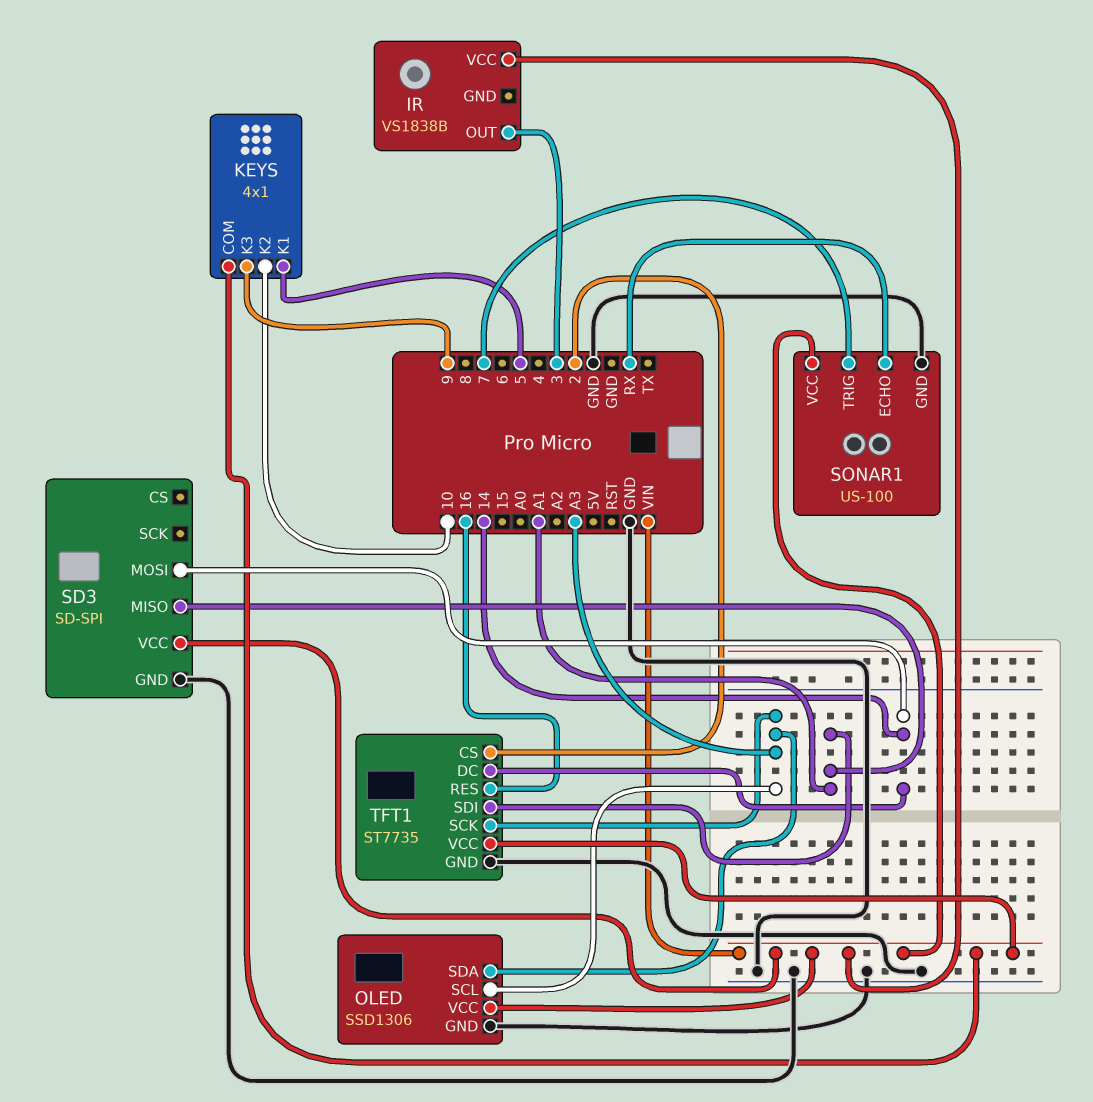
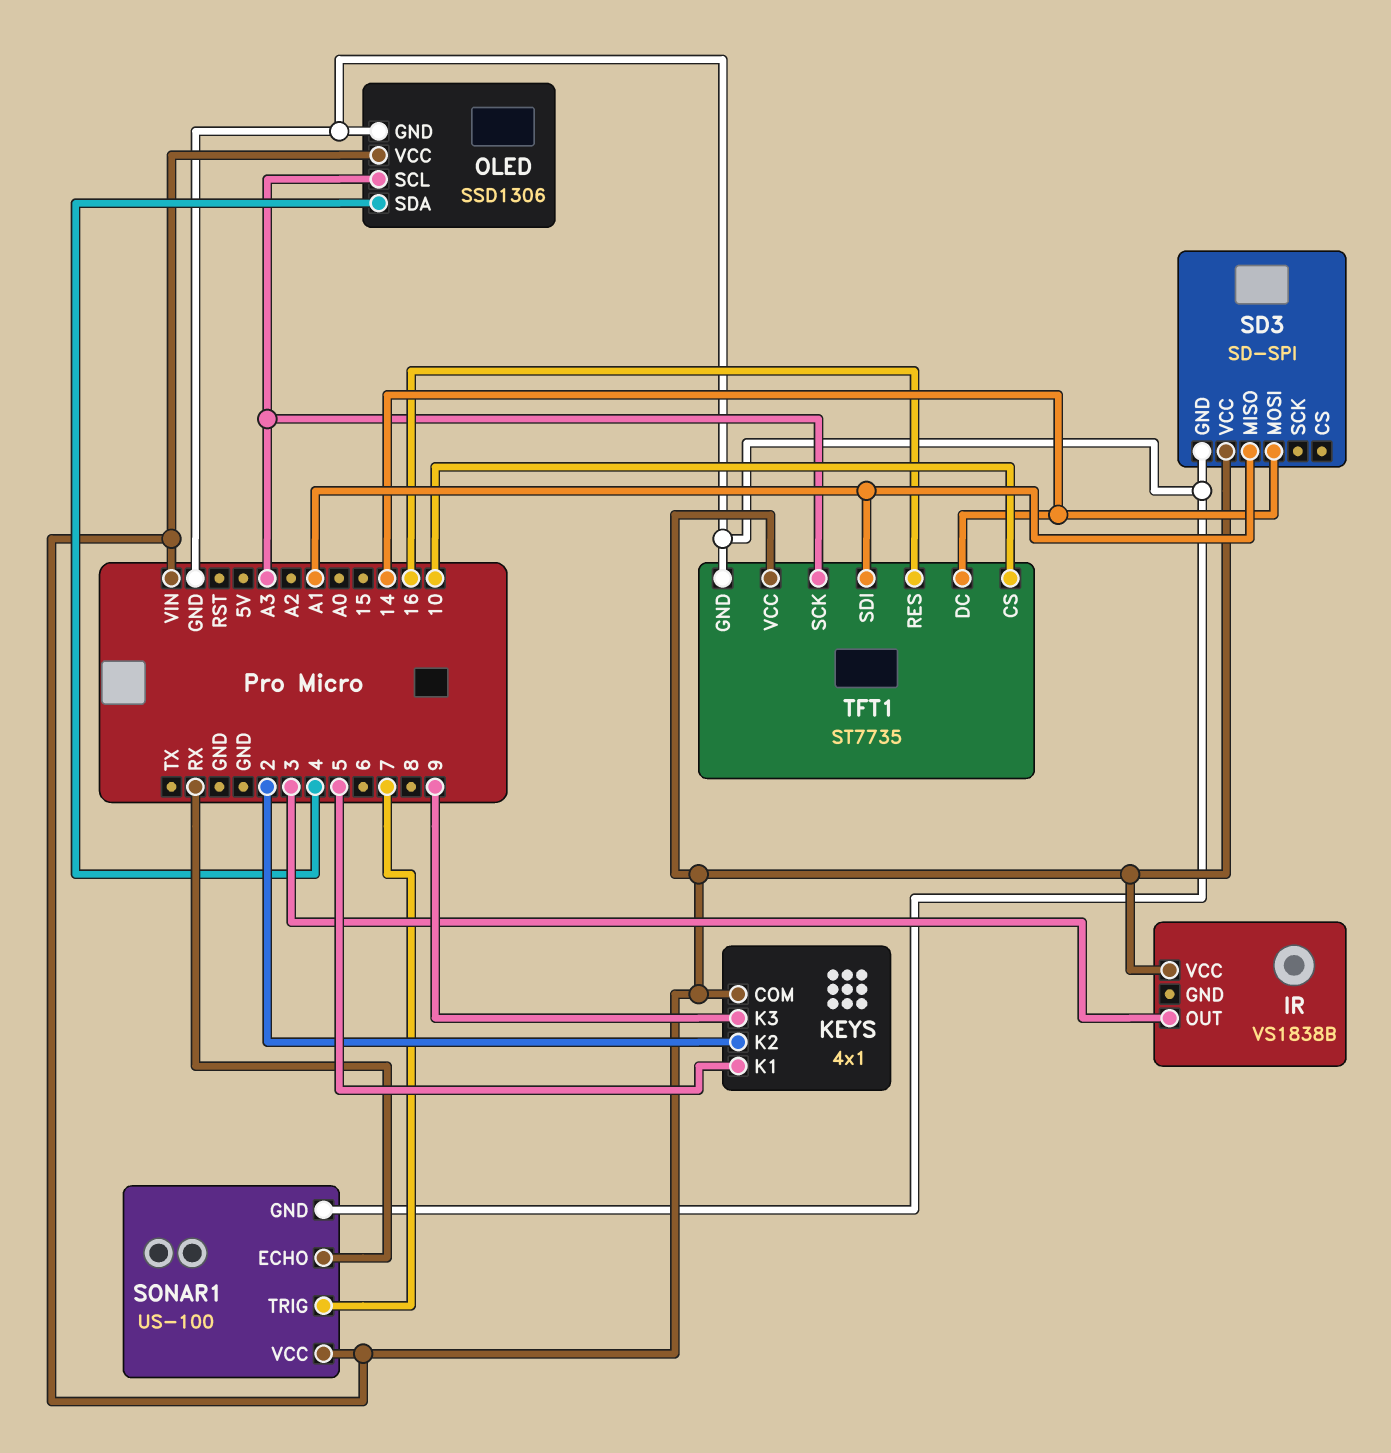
KEYS pin K2: 10 -> 2
OLED pin SDA: A3 -> 4
TFT1 pin CS: 2 -> 10

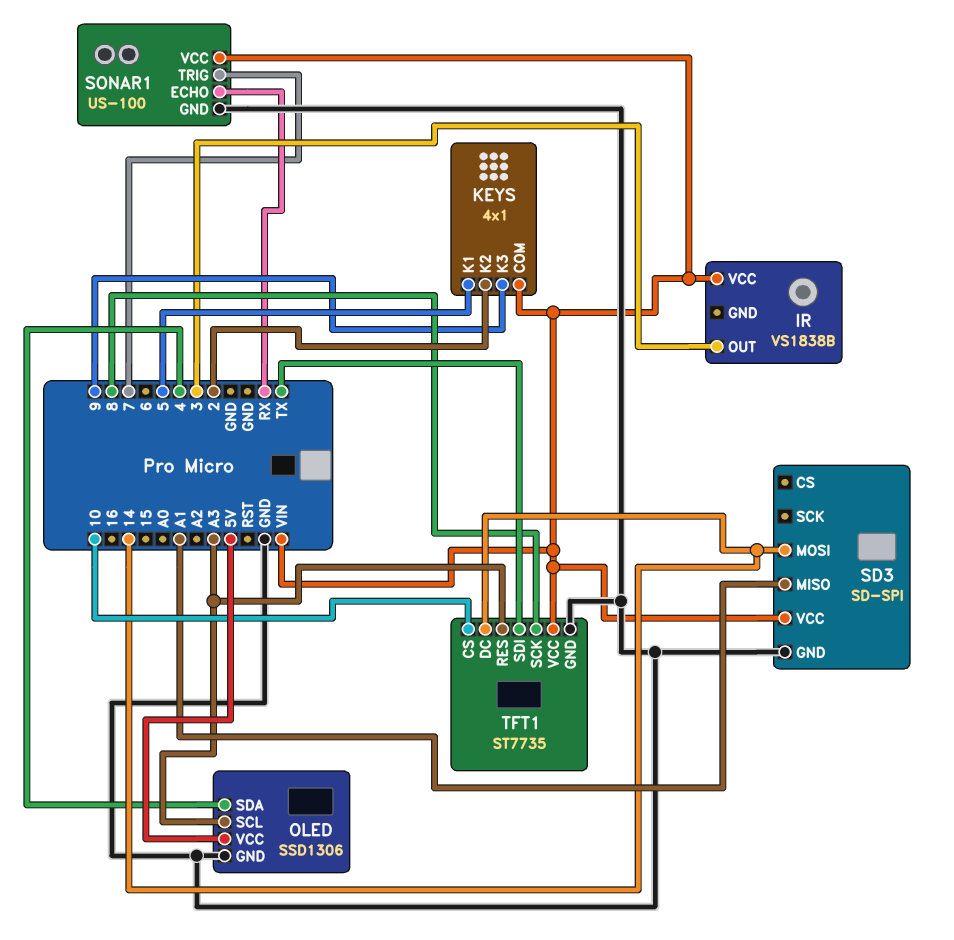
OLED pin VCC: VIN -> 5V
TFT1 pin RES: 16 -> A3
TFT1 pin SCK: A3 -> 8
TFT1 pin SDI: A1 -> TX

